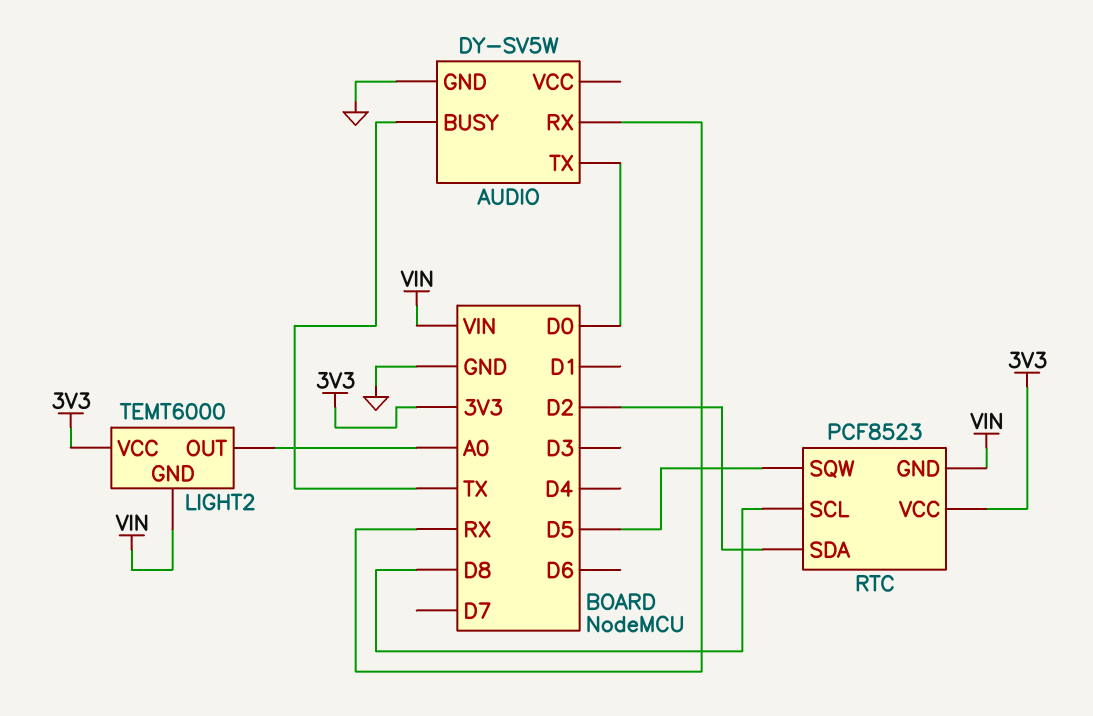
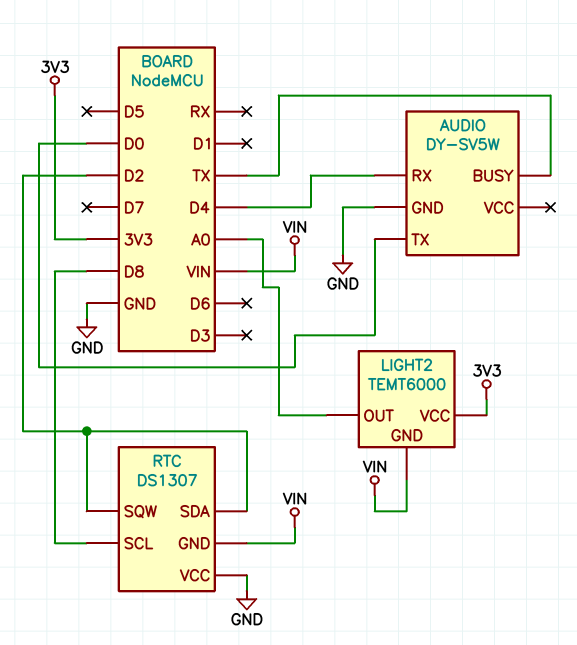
AUDIO pin RX: RX -> D4
RTC: PCF8523 -> DS1307
RTC pin SQW: D5 -> D2
RTC pin VCC: 3V3 -> GND

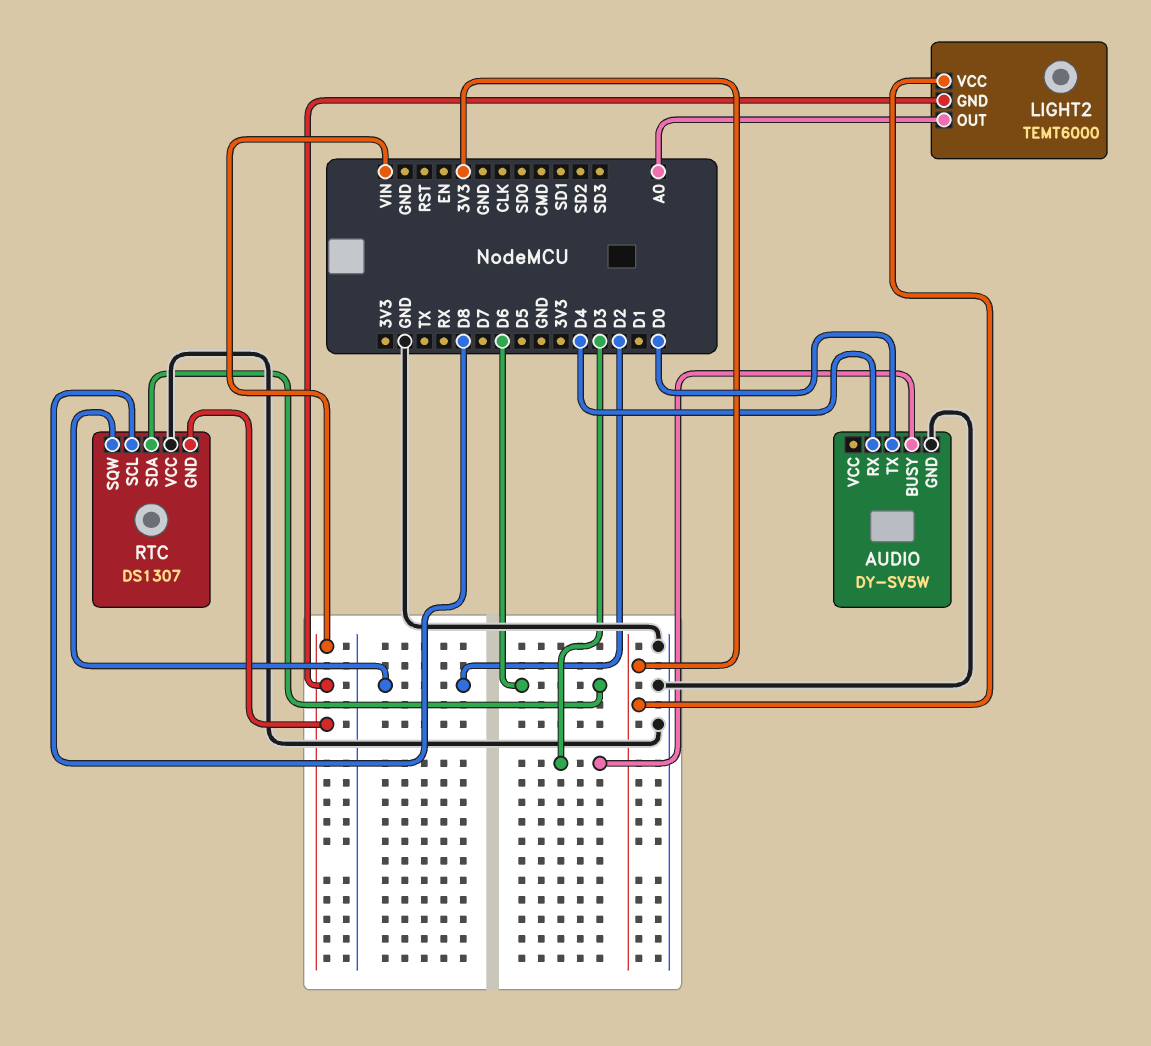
AUDIO pin BUSY: TX -> D3
RTC pin SDA: D2 -> D6

